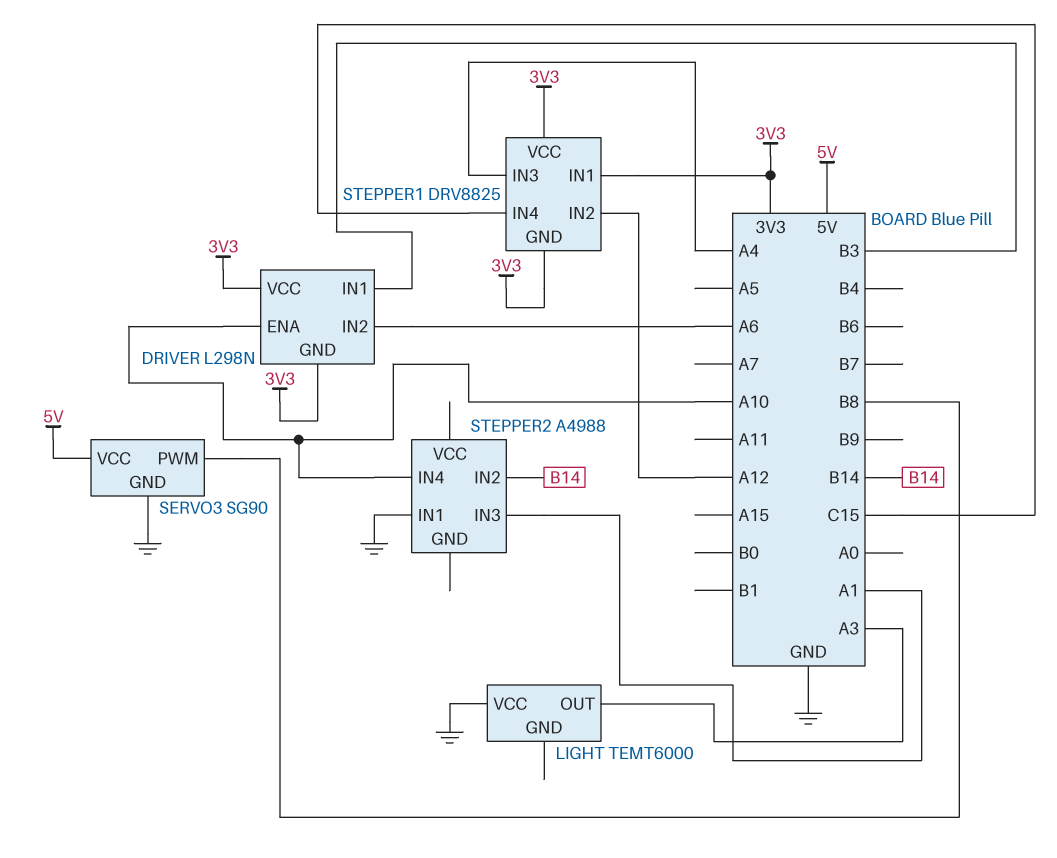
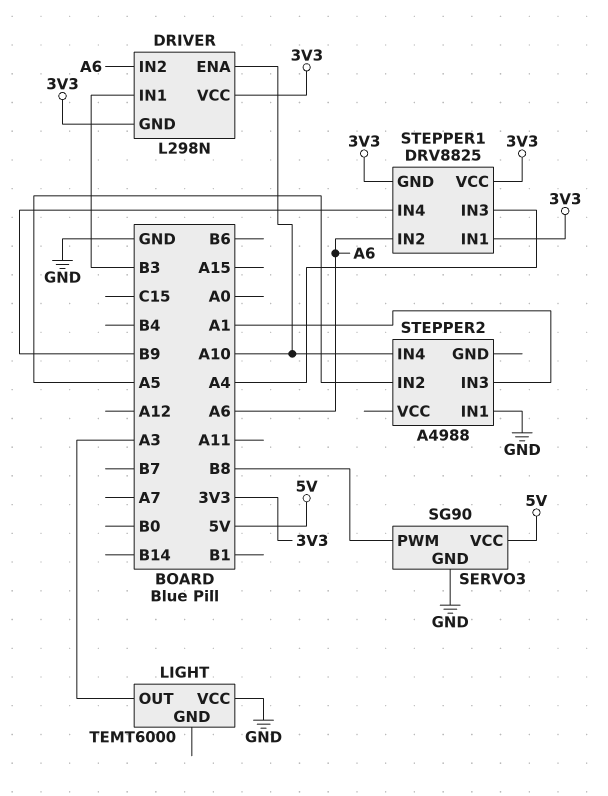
STEPPER1 pin IN2: A12 -> A6
STEPPER1 pin IN4: C15 -> B9
STEPPER2 pin IN2: B14 -> A5

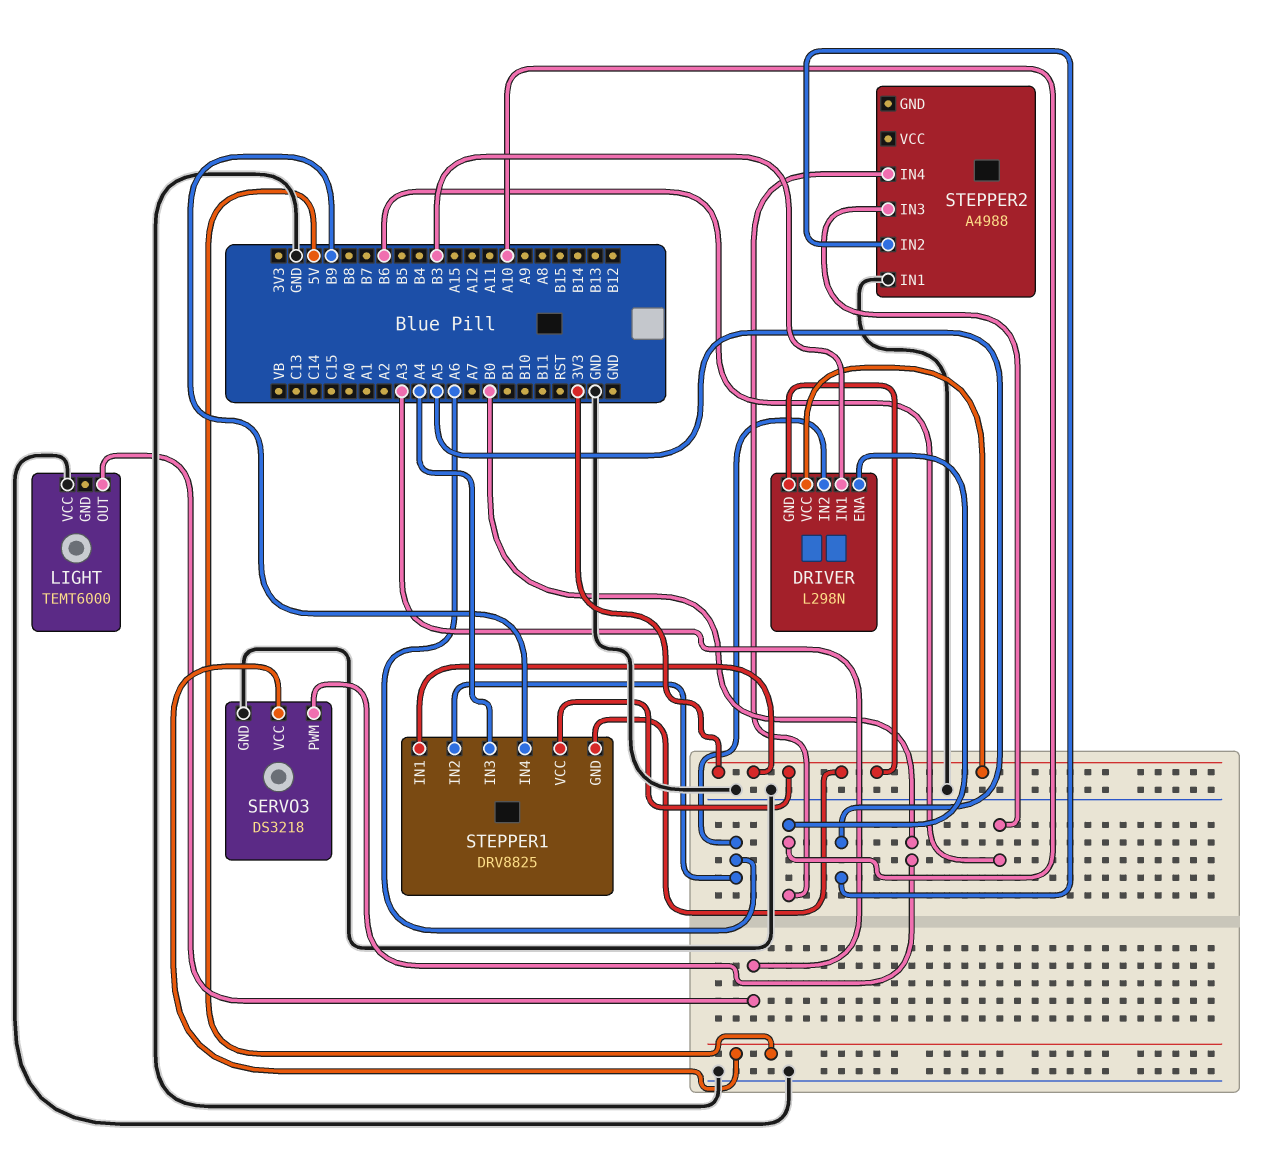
SERVO3: SG90 -> DS3218
SERVO3 pin PWM: B8 -> B0
STEPPER2 pin IN3: A1 -> B6

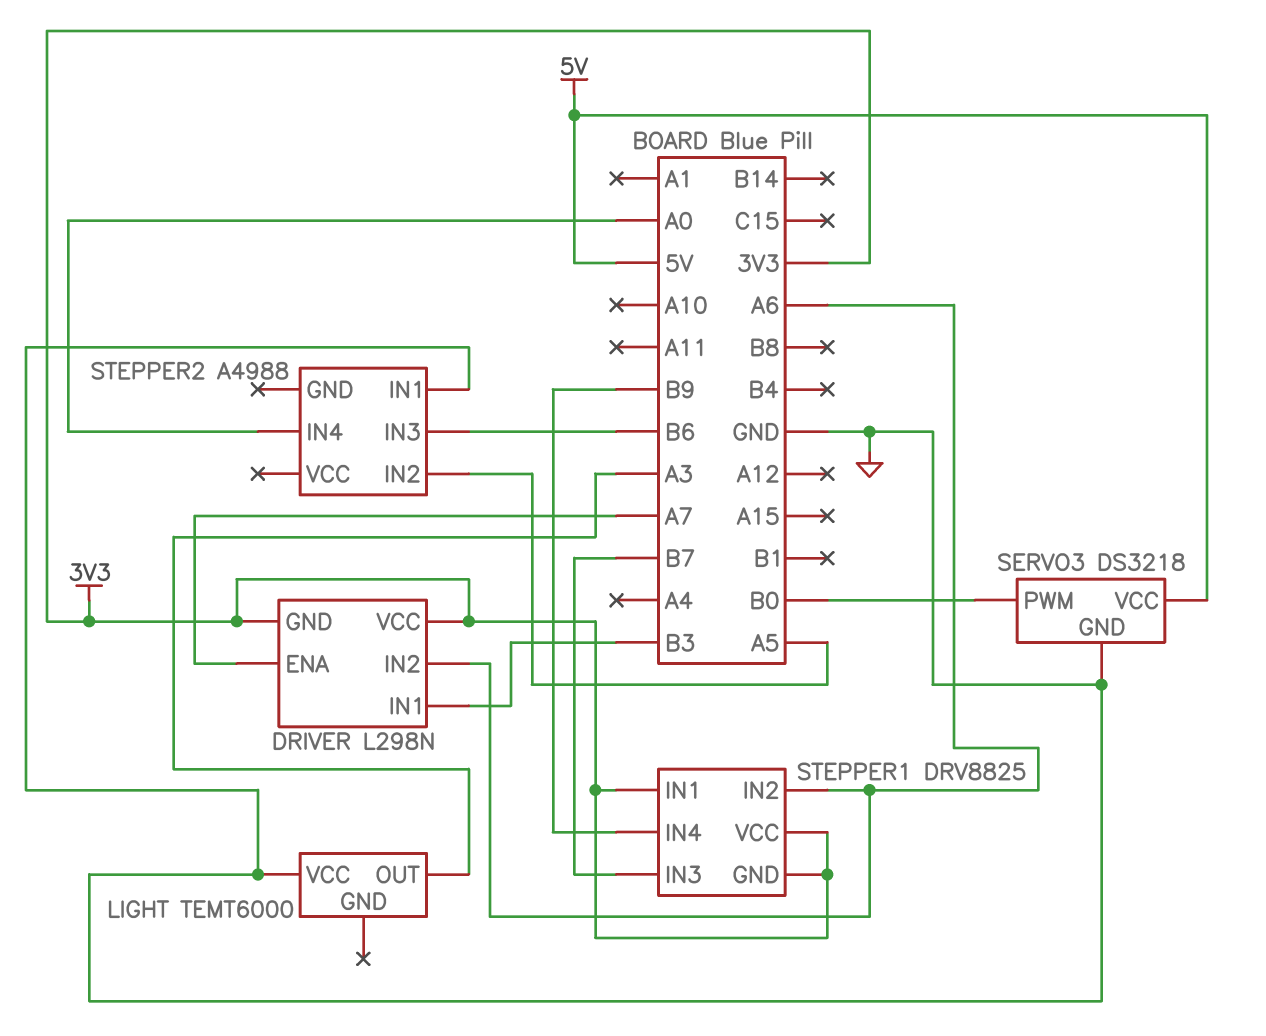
DRIVER pin ENA: A10 -> A7
STEPPER1 pin IN3: A4 -> B7
STEPPER2 pin IN4: A10 -> A0

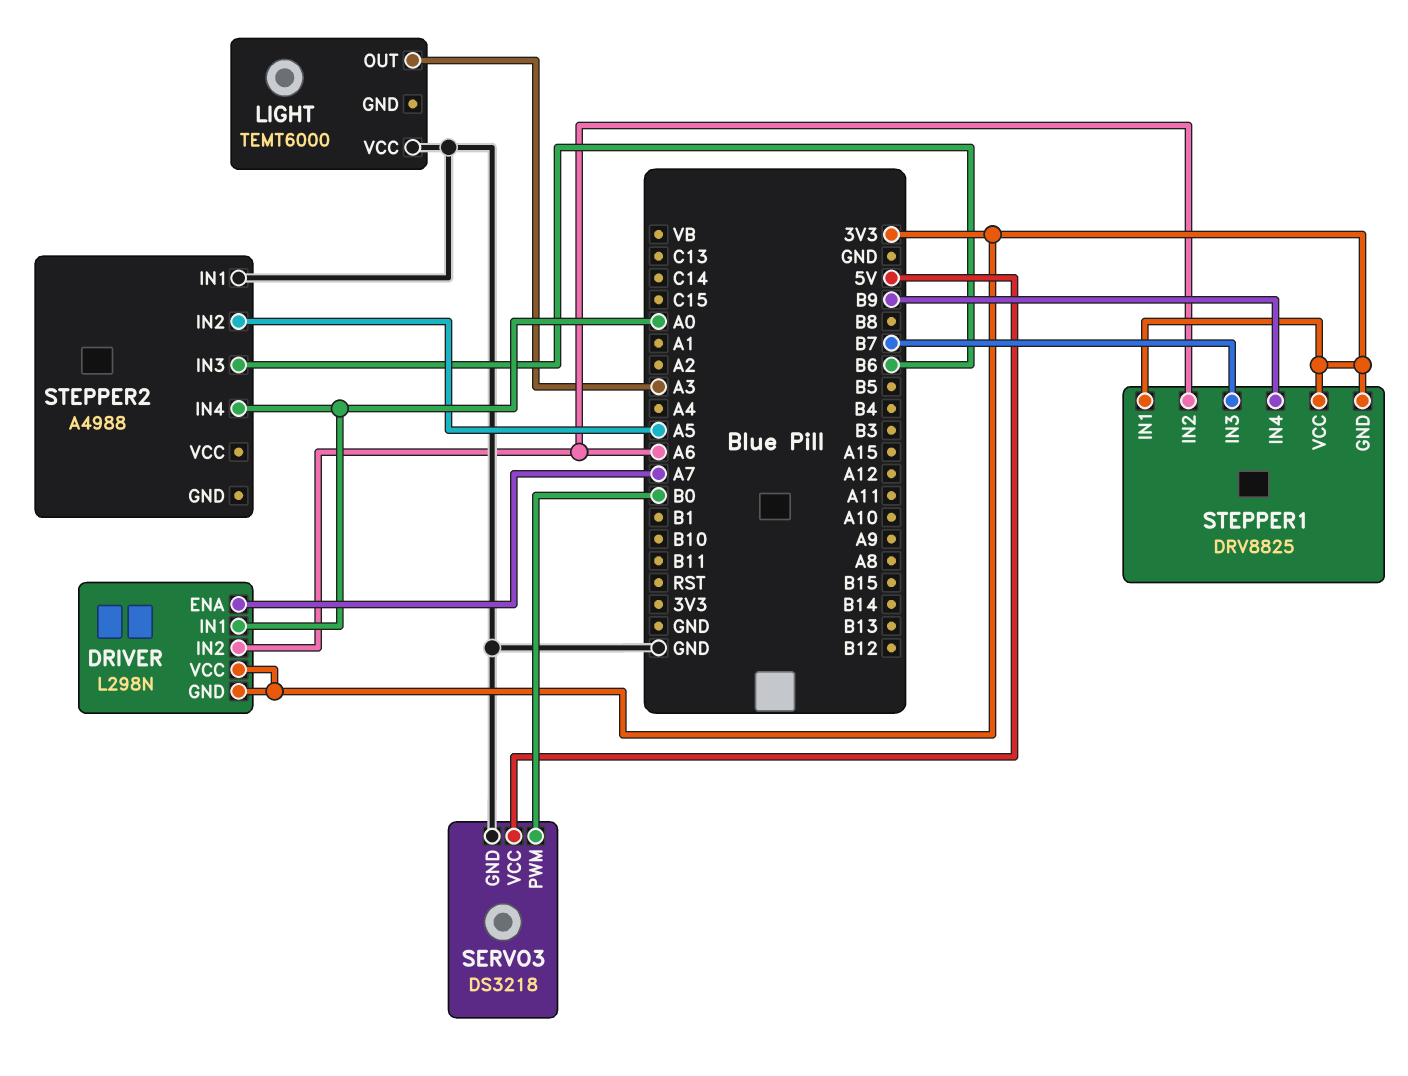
DRIVER pin IN1: B3 -> A0

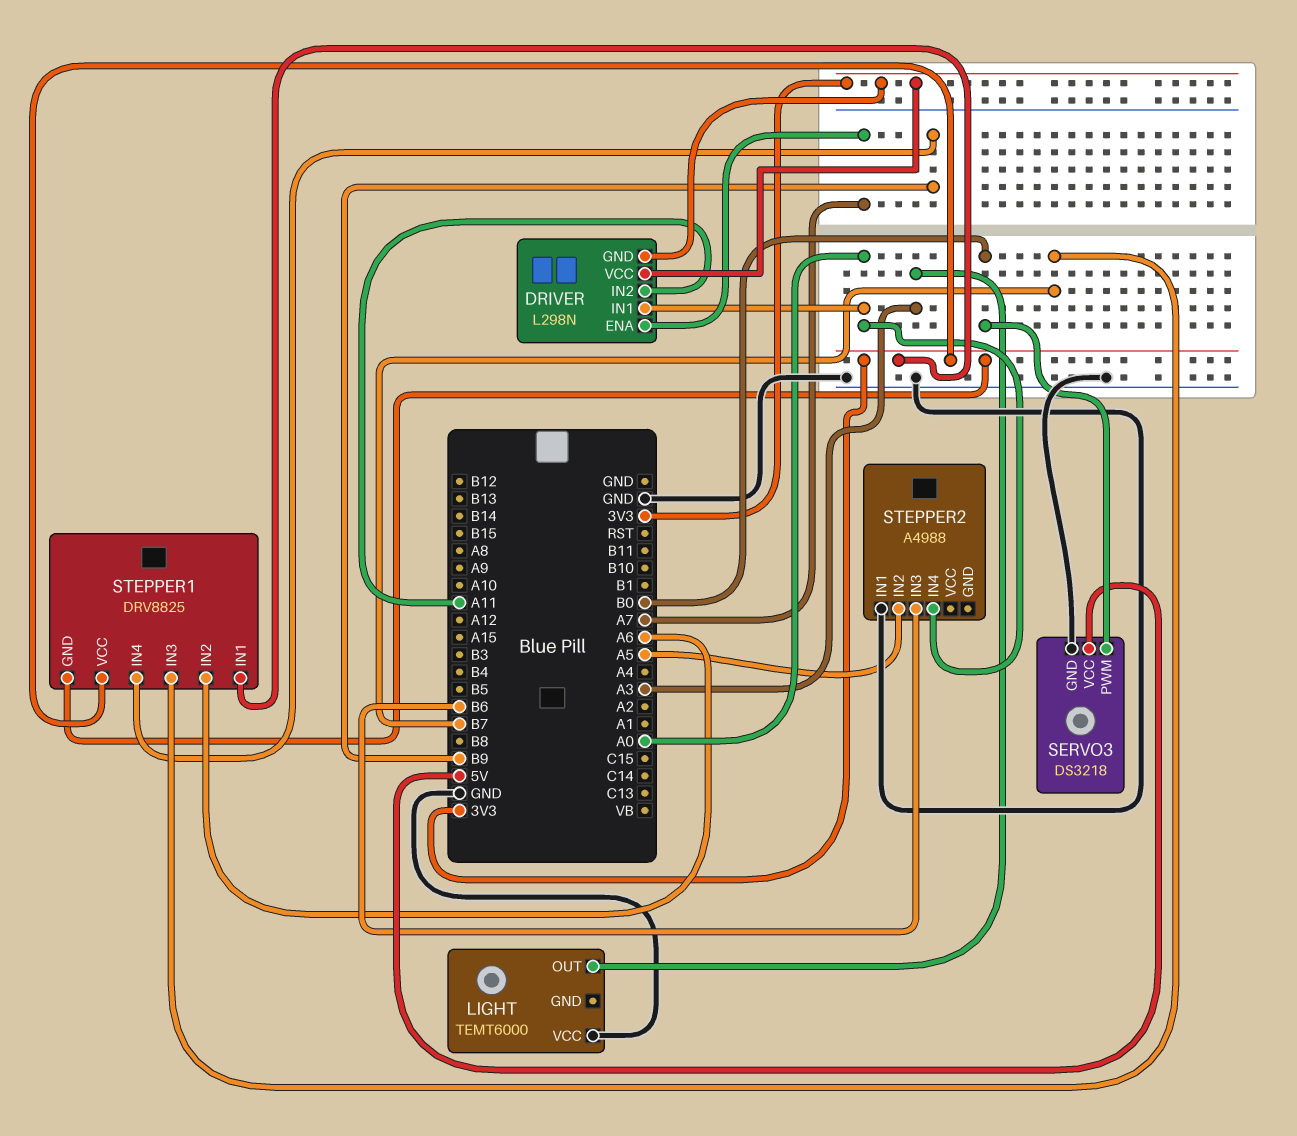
DRIVER pin IN2: A6 -> A11

